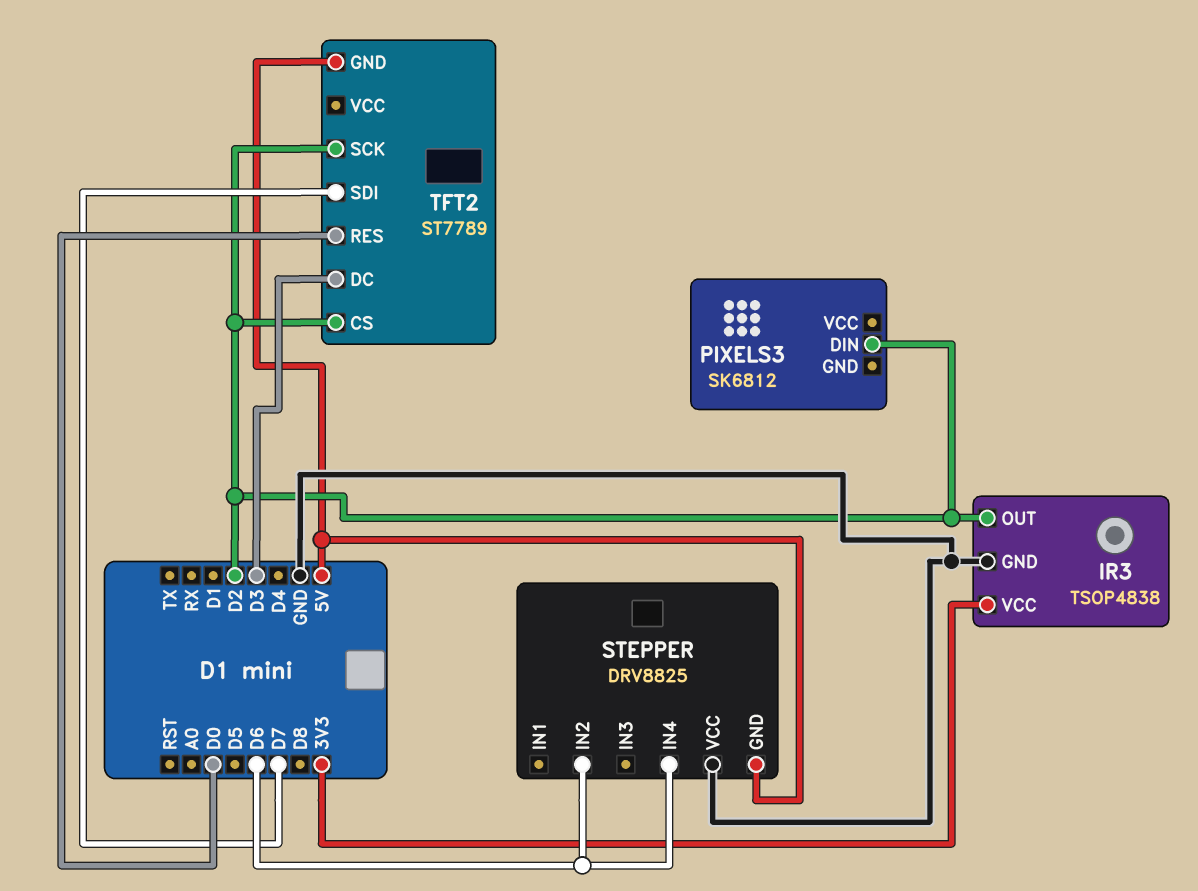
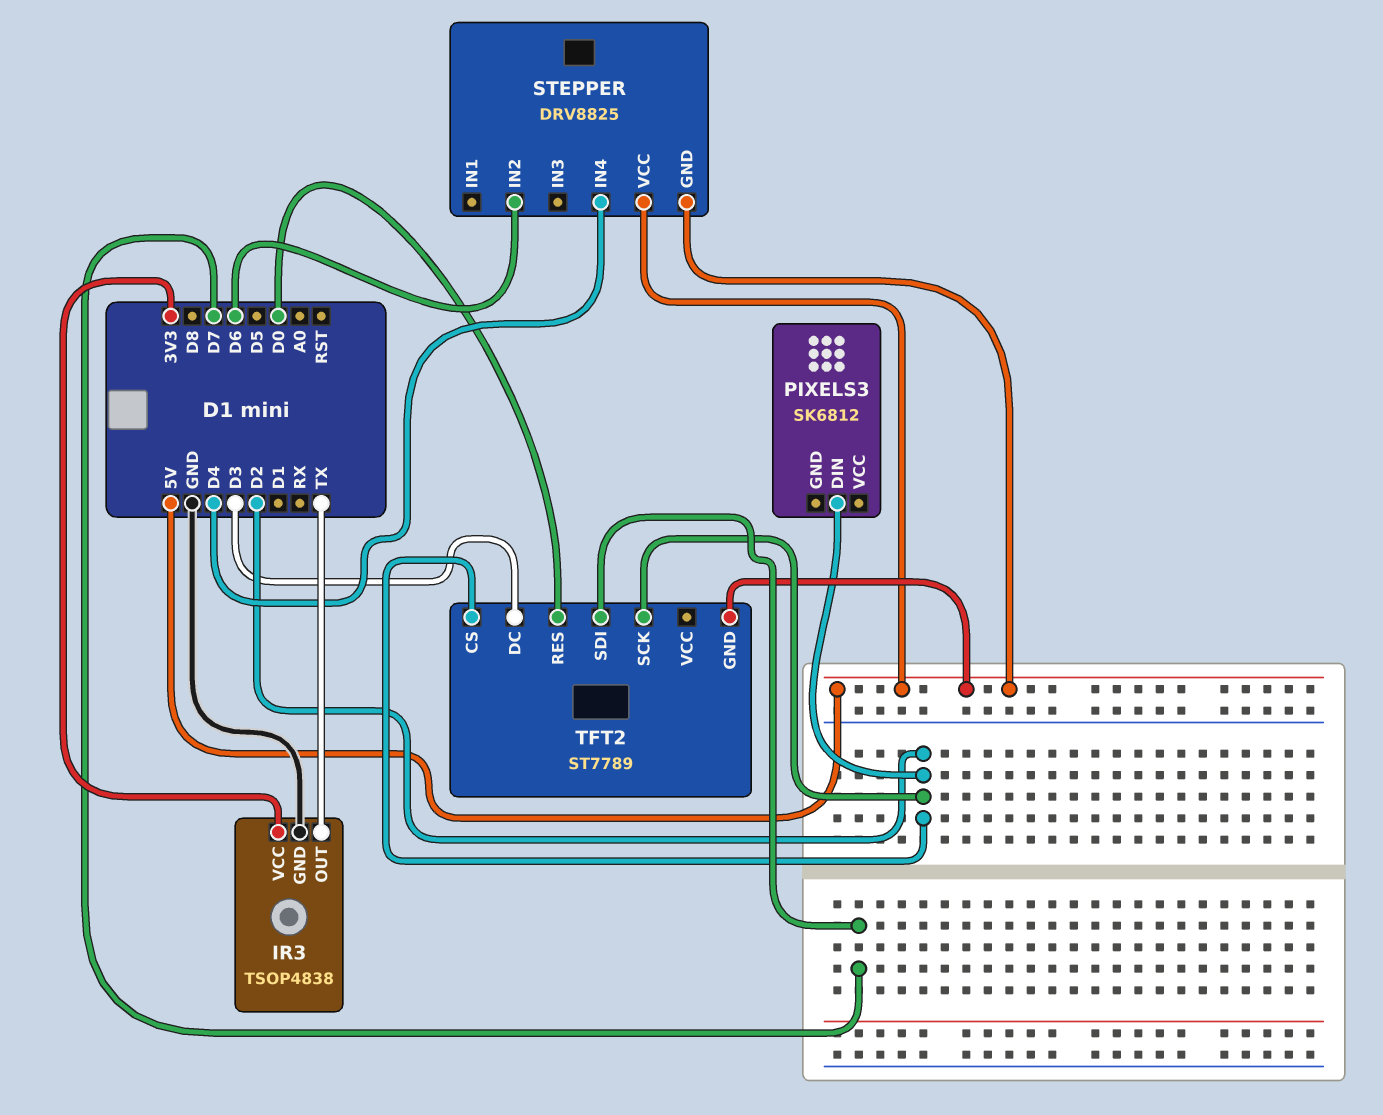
IR3 pin OUT: D2 -> TX
STEPPER pin IN4: D6 -> D4
STEPPER pin VCC: GND -> 5V

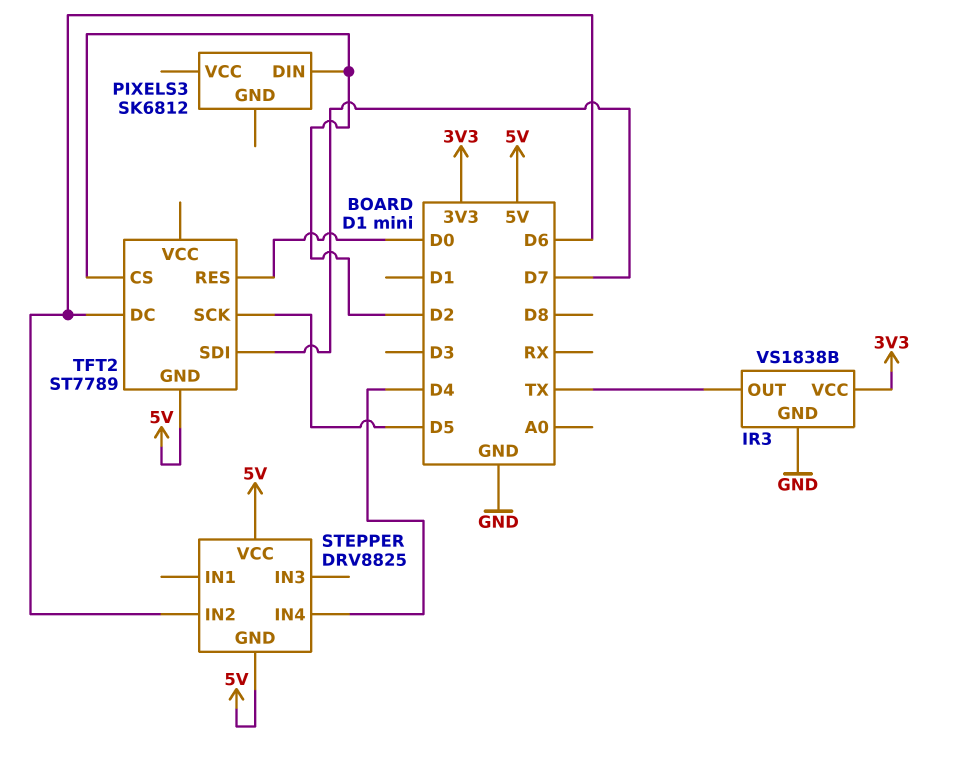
IR3: TSOP4838 -> VS1838B
TFT2 pin DC: D3 -> D6
TFT2 pin SCK: D2 -> D5

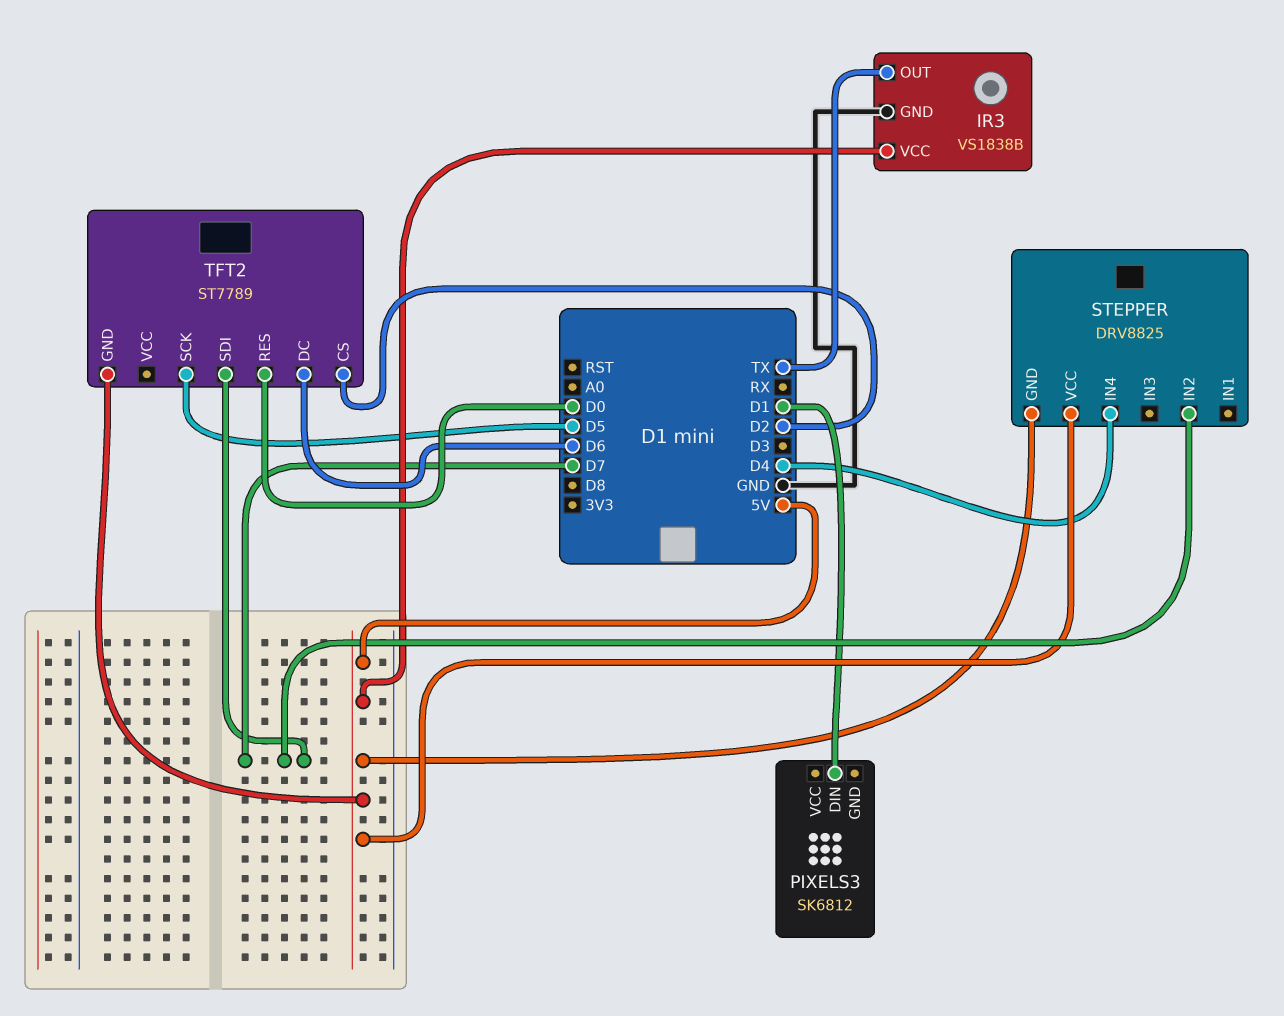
IR3 pin VCC: 3V3 -> 5V
PIXELS3 pin DIN: D2 -> D1
STEPPER pin IN2: D6 -> D7

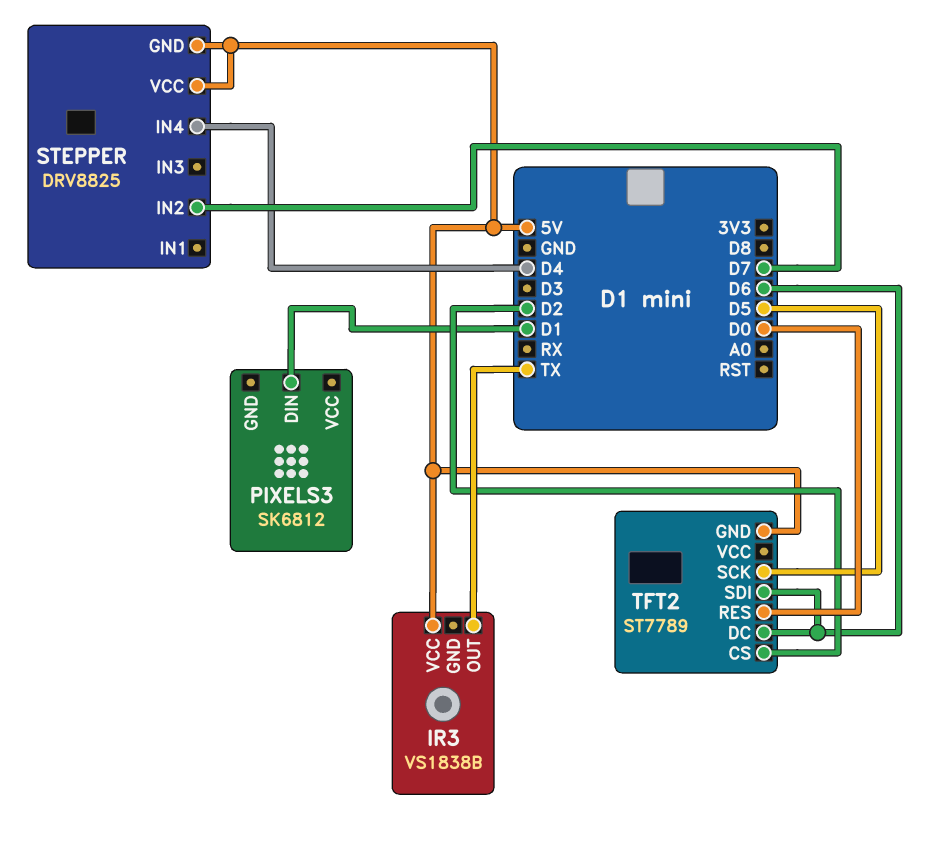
IR3 pin GND: GND -> none
TFT2 pin SDI: D7 -> D6

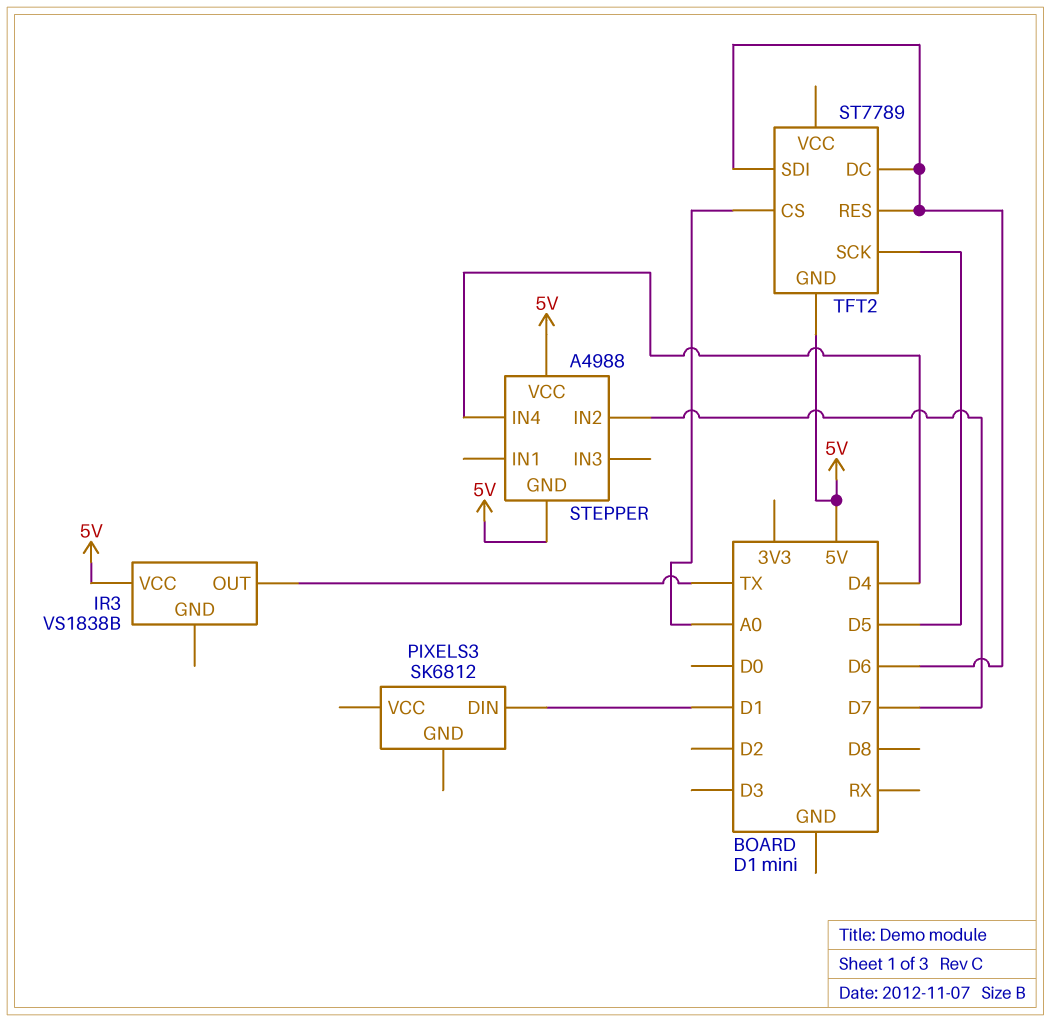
STEPPER: DRV8825 -> A4988
TFT2 pin CS: D2 -> A0
TFT2 pin RES: D0 -> D6

